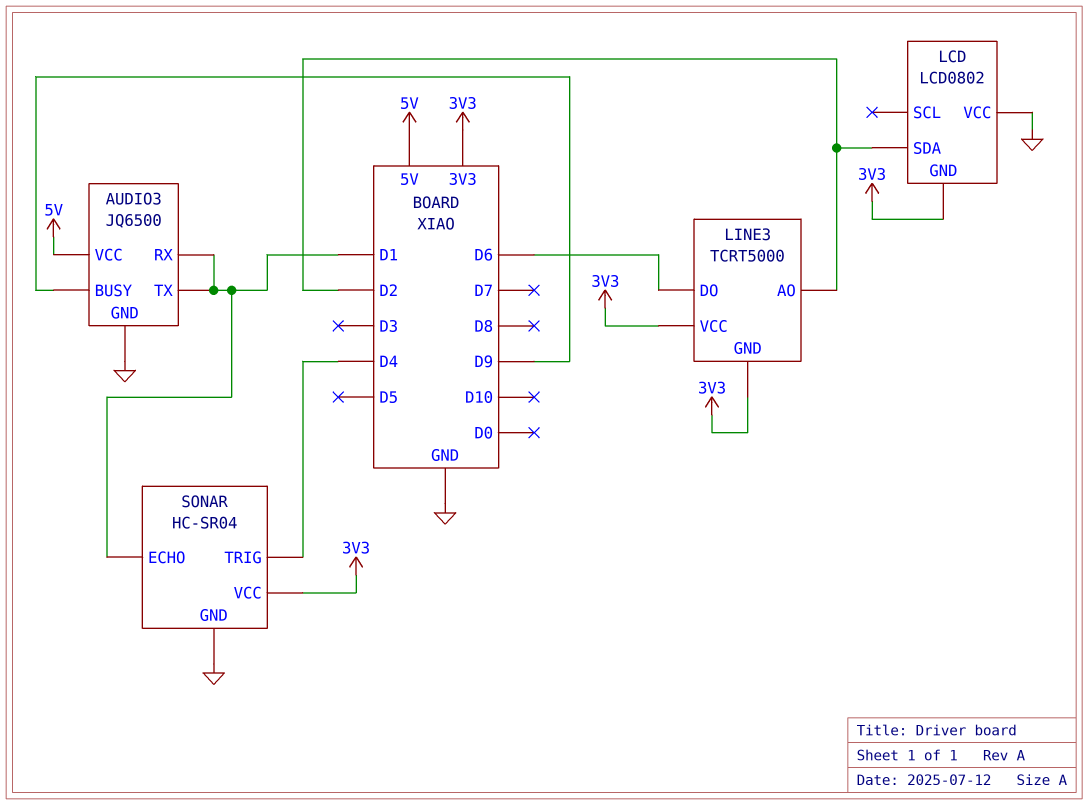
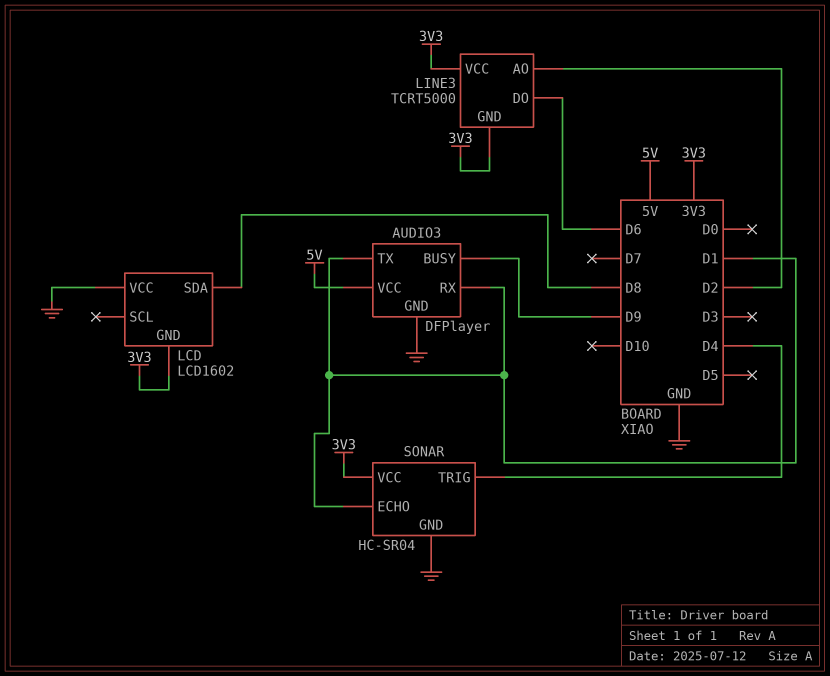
AUDIO3: JQ6500 -> DFPlayer
LCD: LCD0802 -> LCD1602
LCD pin SDA: D2 -> D8

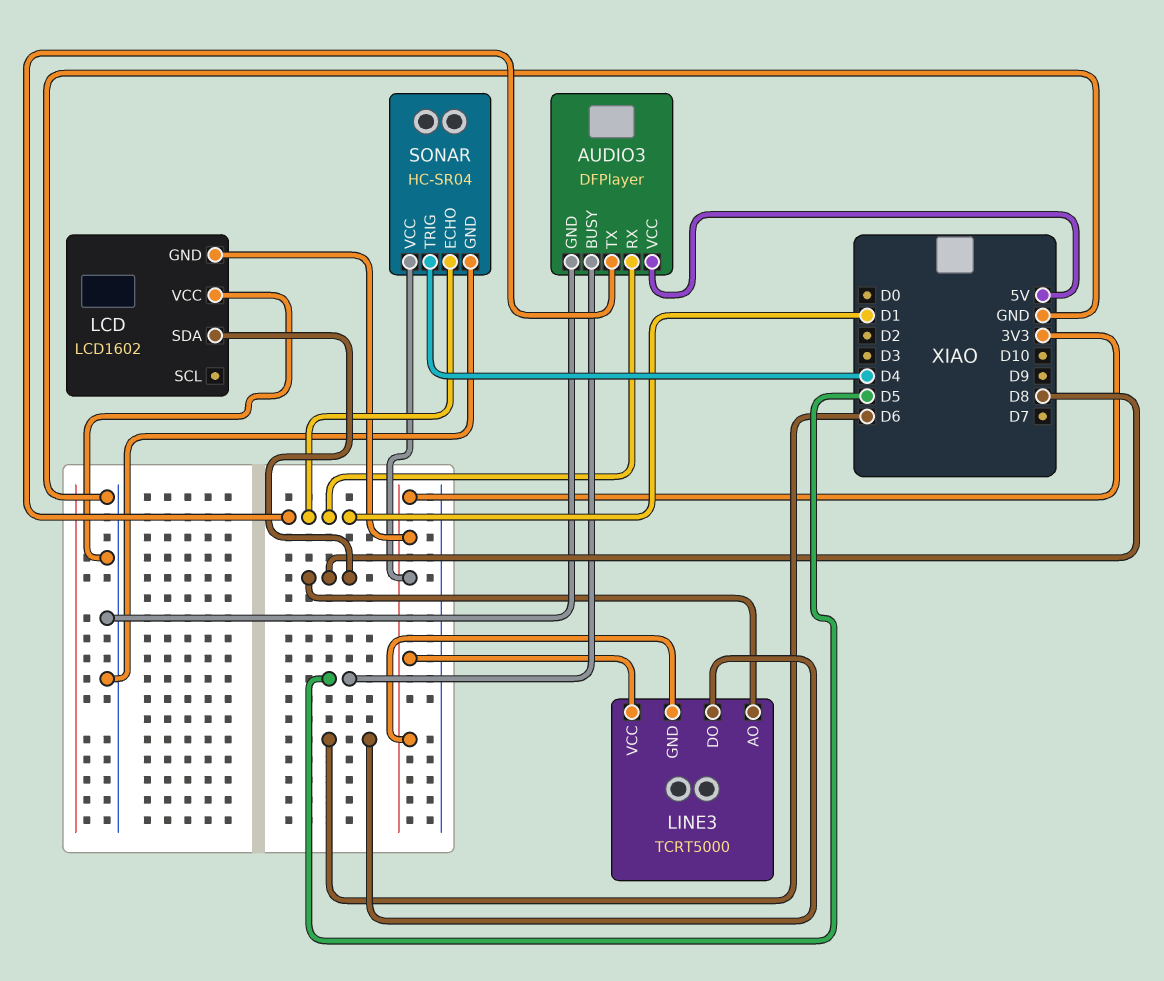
AUDIO3 pin BUSY: D9 -> D5
LINE3 pin AO: D2 -> D8

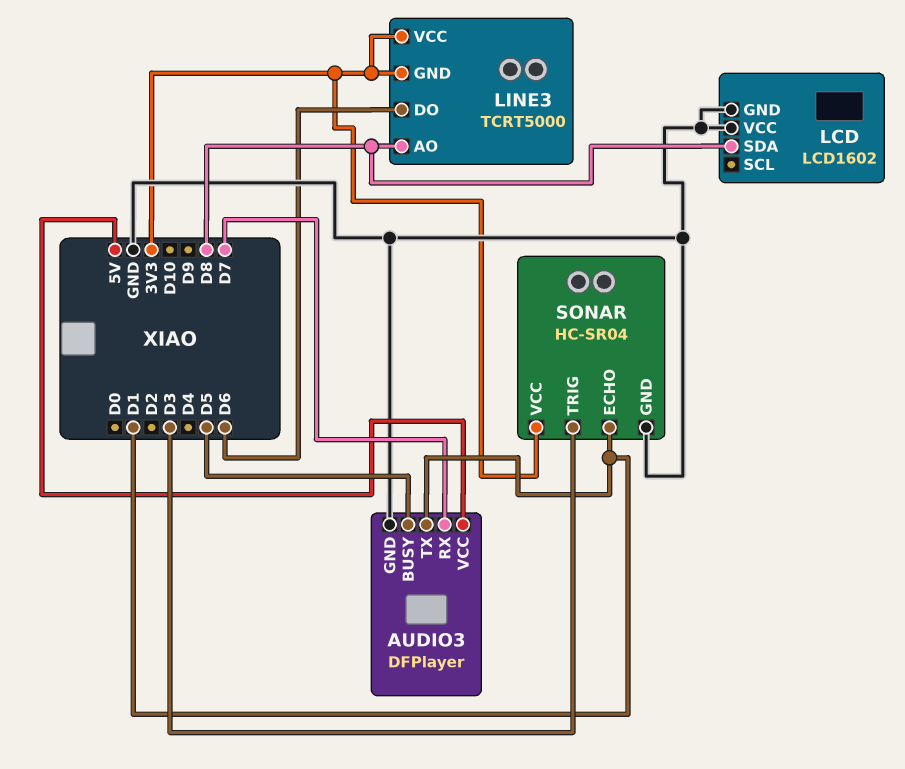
AUDIO3 pin RX: D1 -> D7
LCD pin GND: 3V3 -> GND
SONAR pin TRIG: D4 -> D3

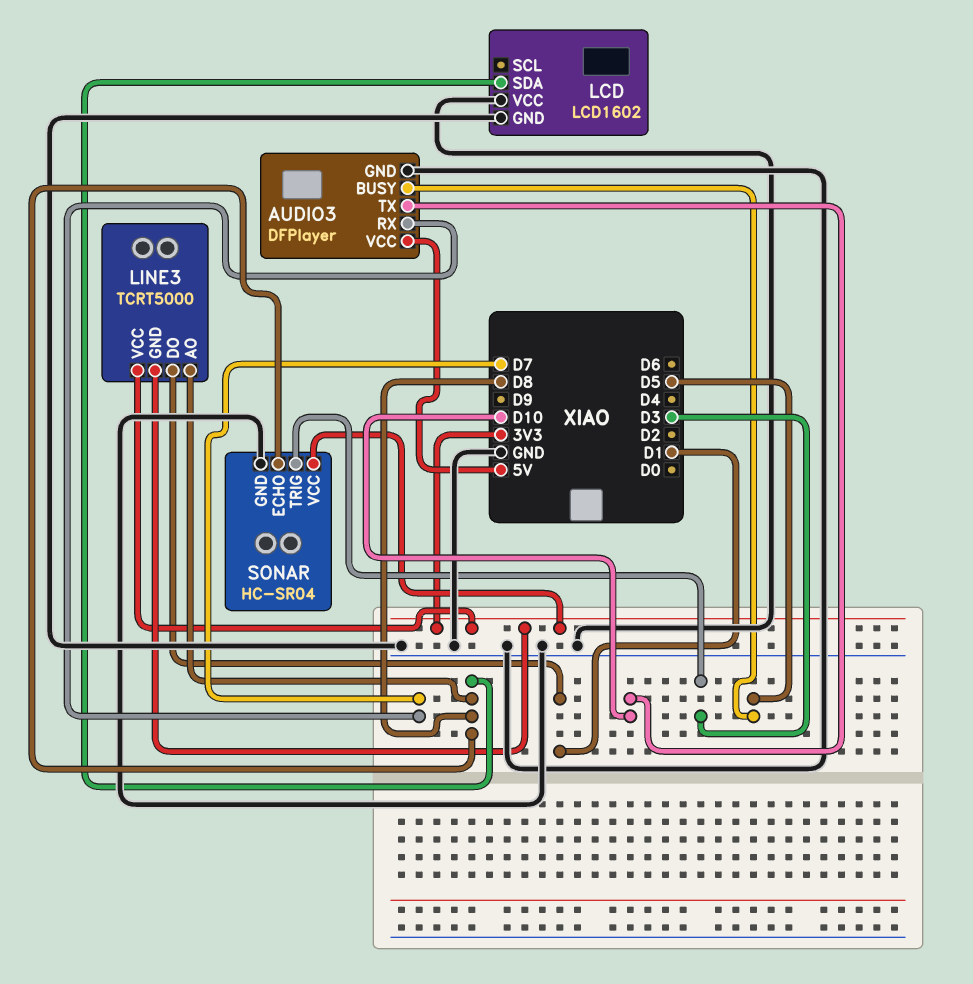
AUDIO3 pin TX: D1 -> D10
LINE3 pin DO: D6 -> D1
SONAR pin ECHO: D1 -> D8

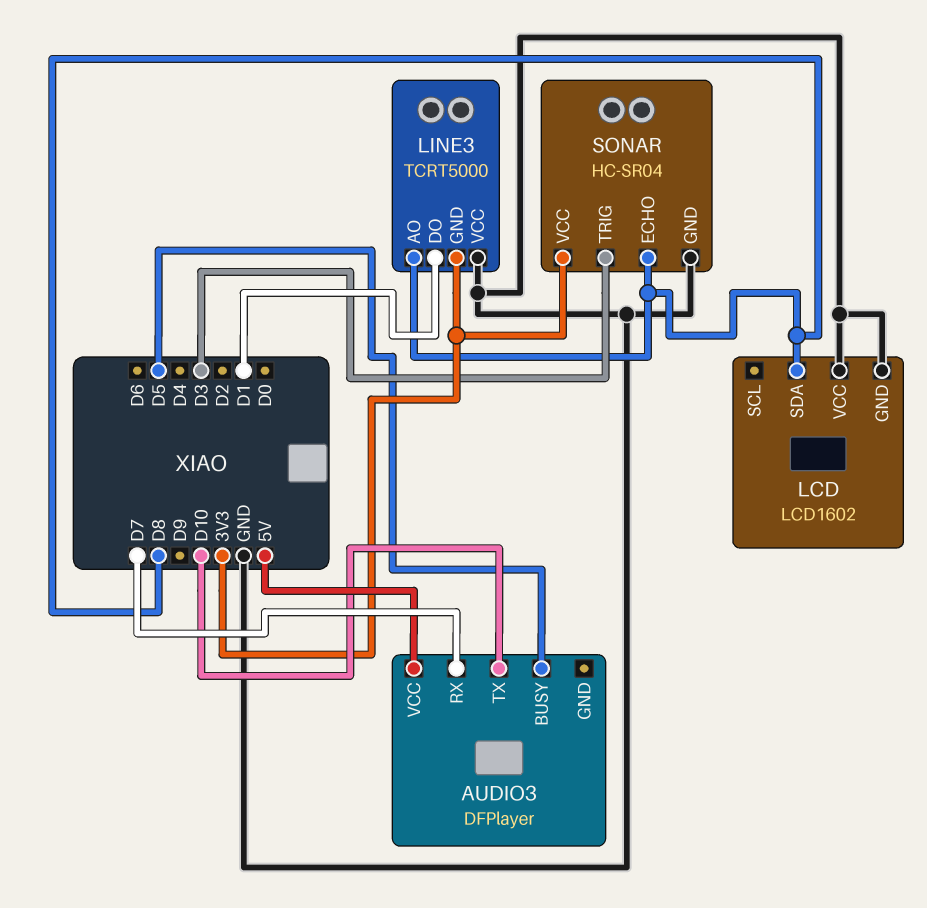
AUDIO3 pin GND: GND -> none
LINE3 pin VCC: 3V3 -> GND

